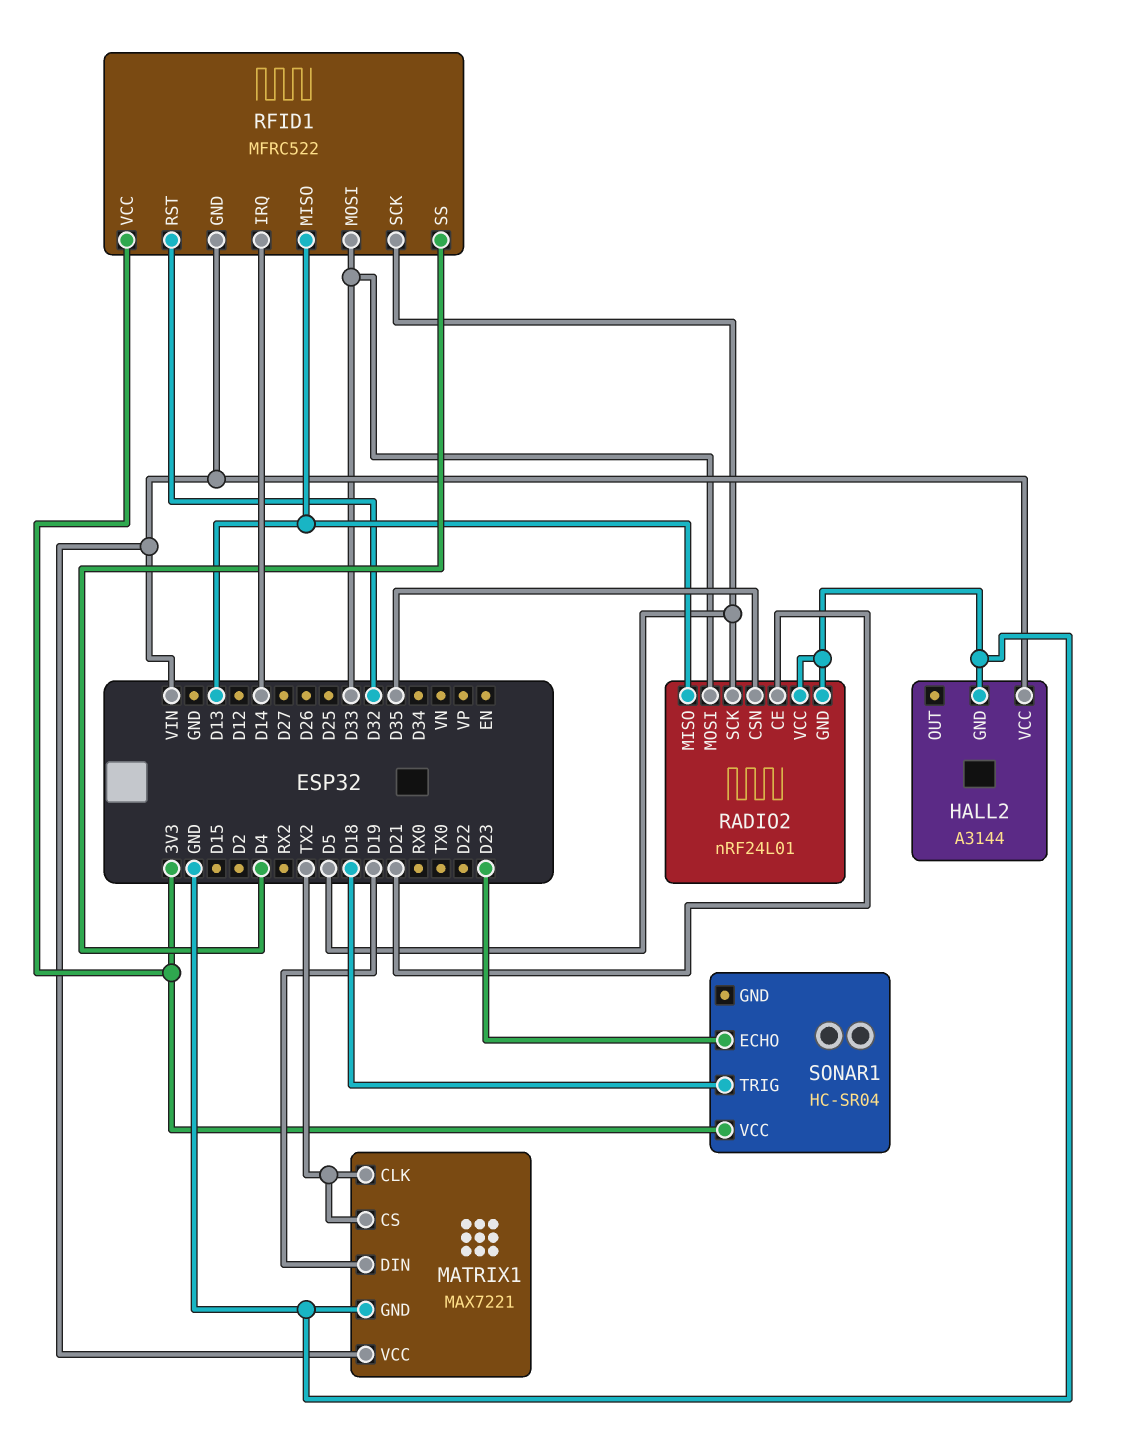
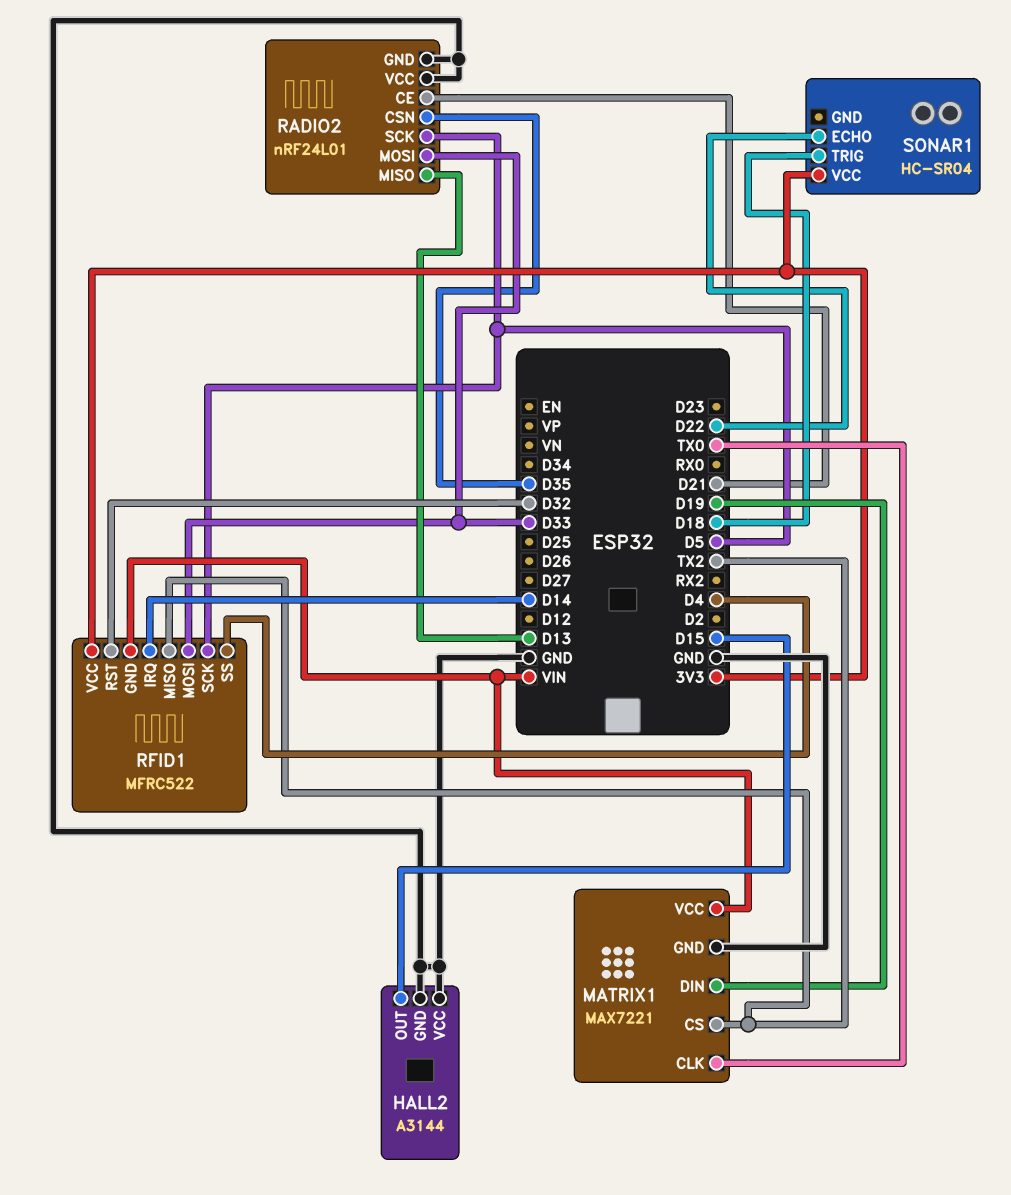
HALL2 pin OUT: none -> D15
HALL2 pin VCC: VIN -> GND
MATRIX1 pin CLK: TX2 -> TX0
RFID1 pin MISO: D13 -> TX2
SONAR1 pin ECHO: D23 -> D22

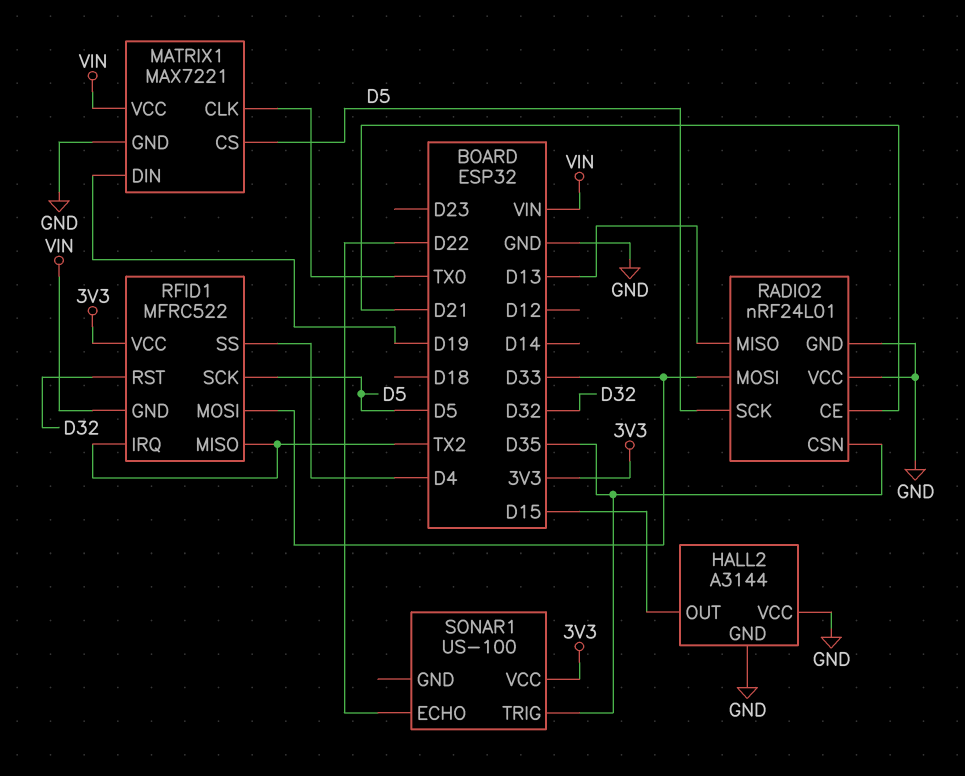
MATRIX1 pin CS: TX2 -> D5
RFID1 pin IRQ: D14 -> TX2
SONAR1: HC-SR04 -> US-100
SONAR1 pin TRIG: D18 -> D35

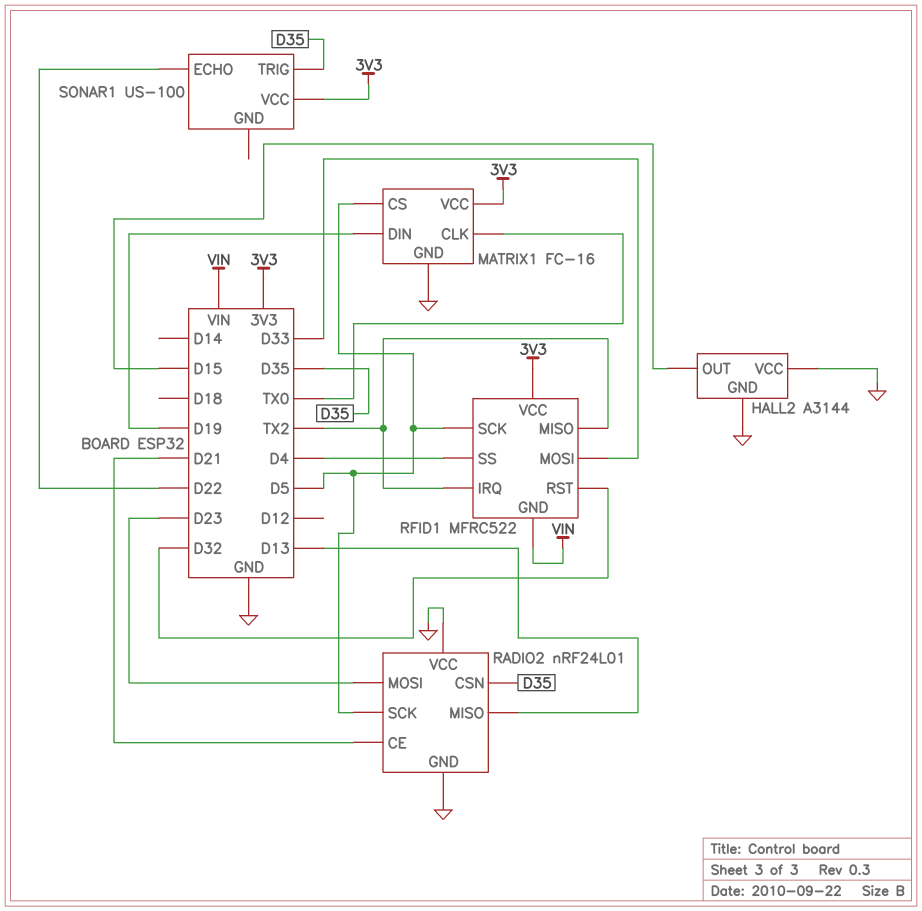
MATRIX1: MAX7221 -> FC-16
MATRIX1 pin VCC: VIN -> 3V3
RADIO2 pin MOSI: D33 -> D23

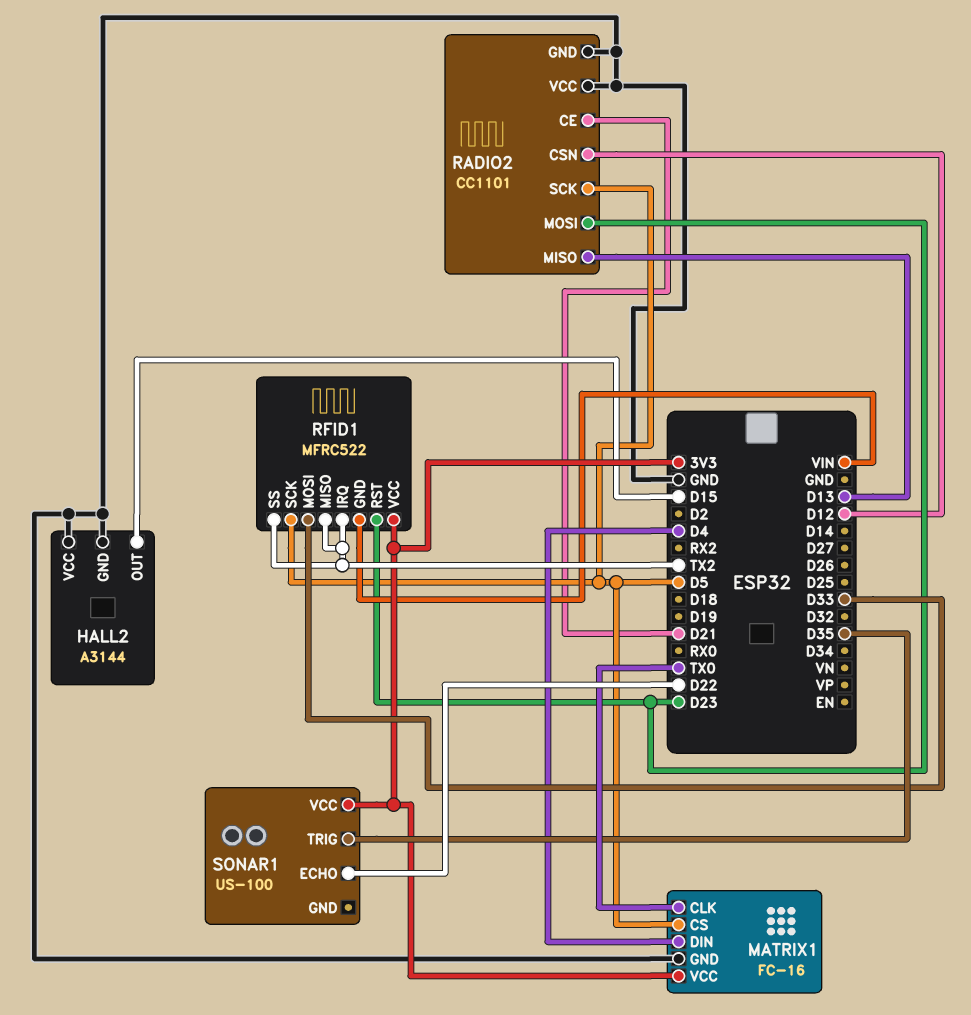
MATRIX1 pin DIN: D19 -> D4
RADIO2: nRF24L01 -> CC1101
RADIO2 pin CSN: D35 -> D12
RFID1 pin RST: D32 -> D23
RFID1 pin SS: D4 -> TX2

